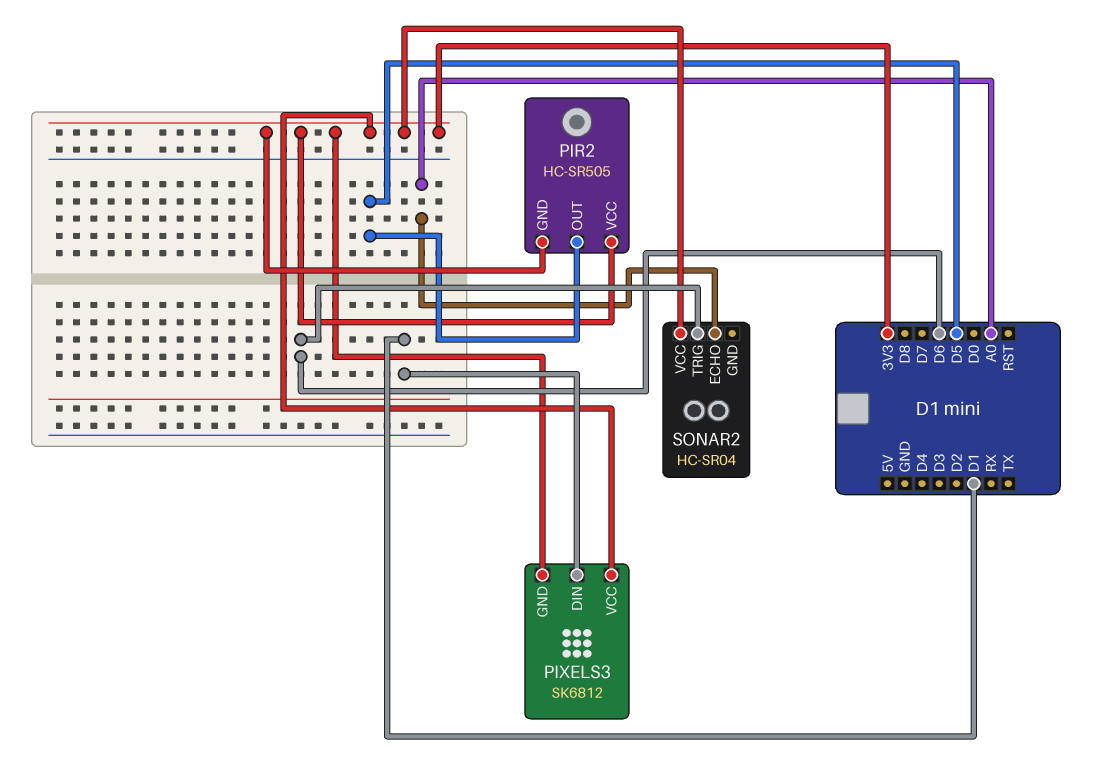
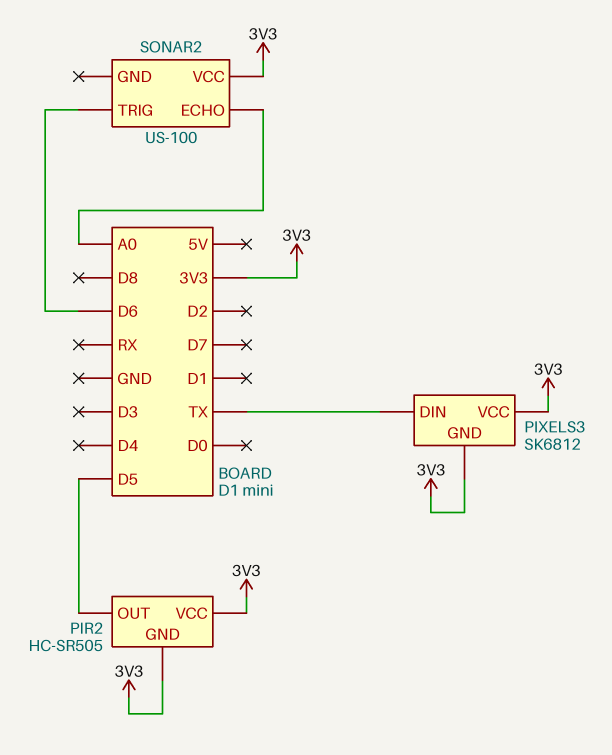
PIXELS3 pin DIN: D1 -> TX
SONAR2: HC-SR04 -> US-100

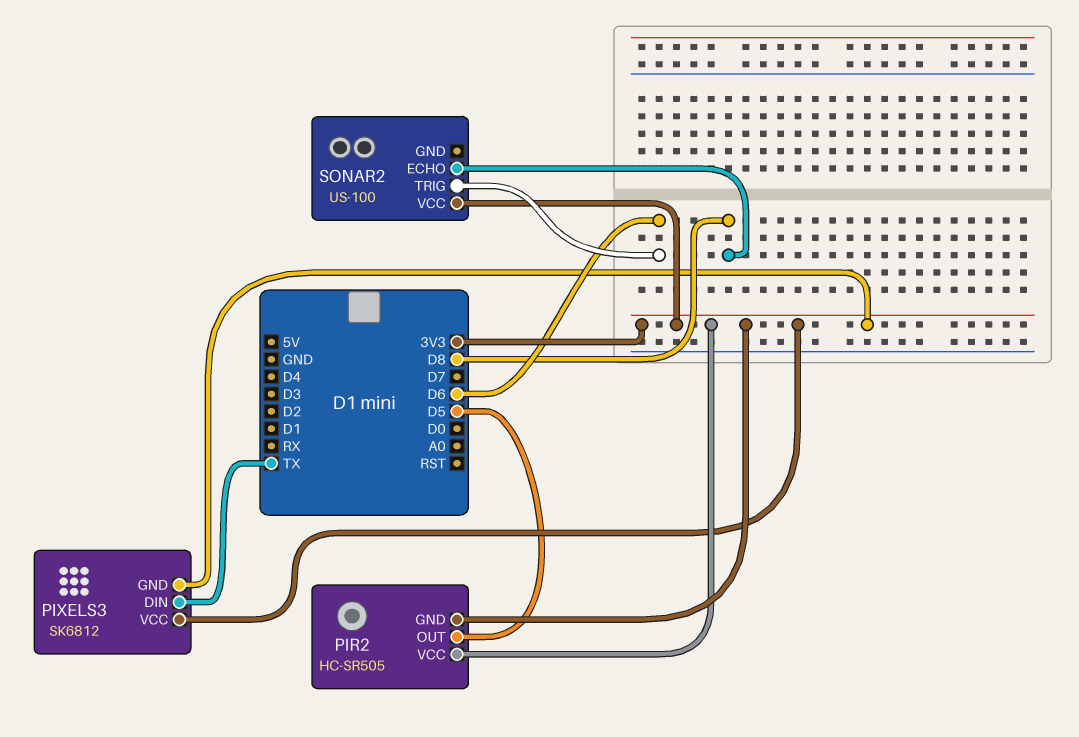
SONAR2 pin ECHO: A0 -> D8

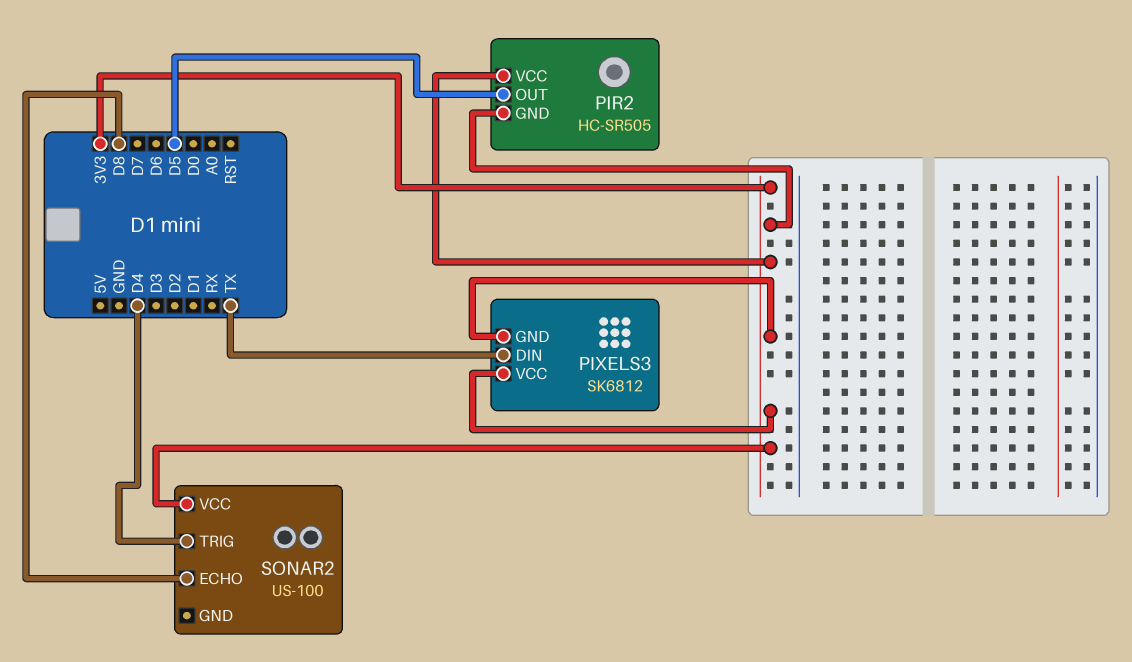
SONAR2 pin TRIG: D6 -> D4

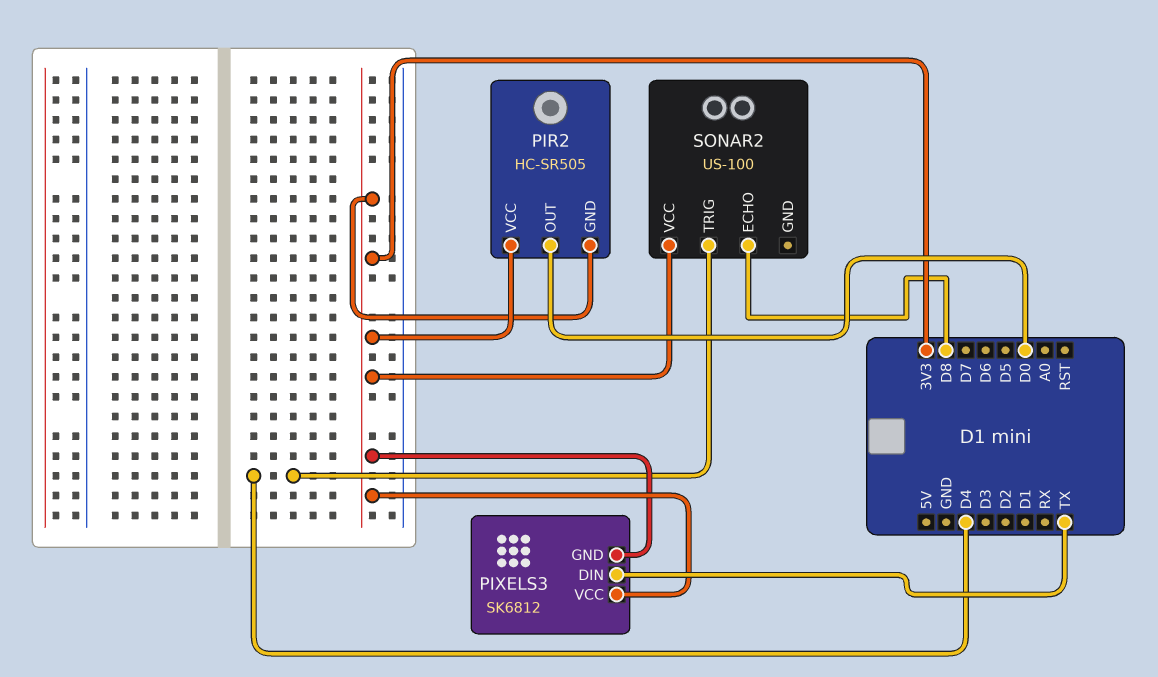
PIR2 pin OUT: D5 -> D0

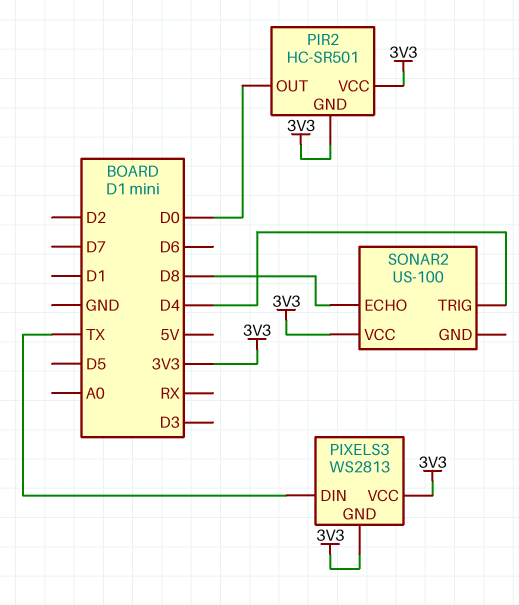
PIR2: HC-SR505 -> HC-SR501
PIXELS3: SK6812 -> WS2813

